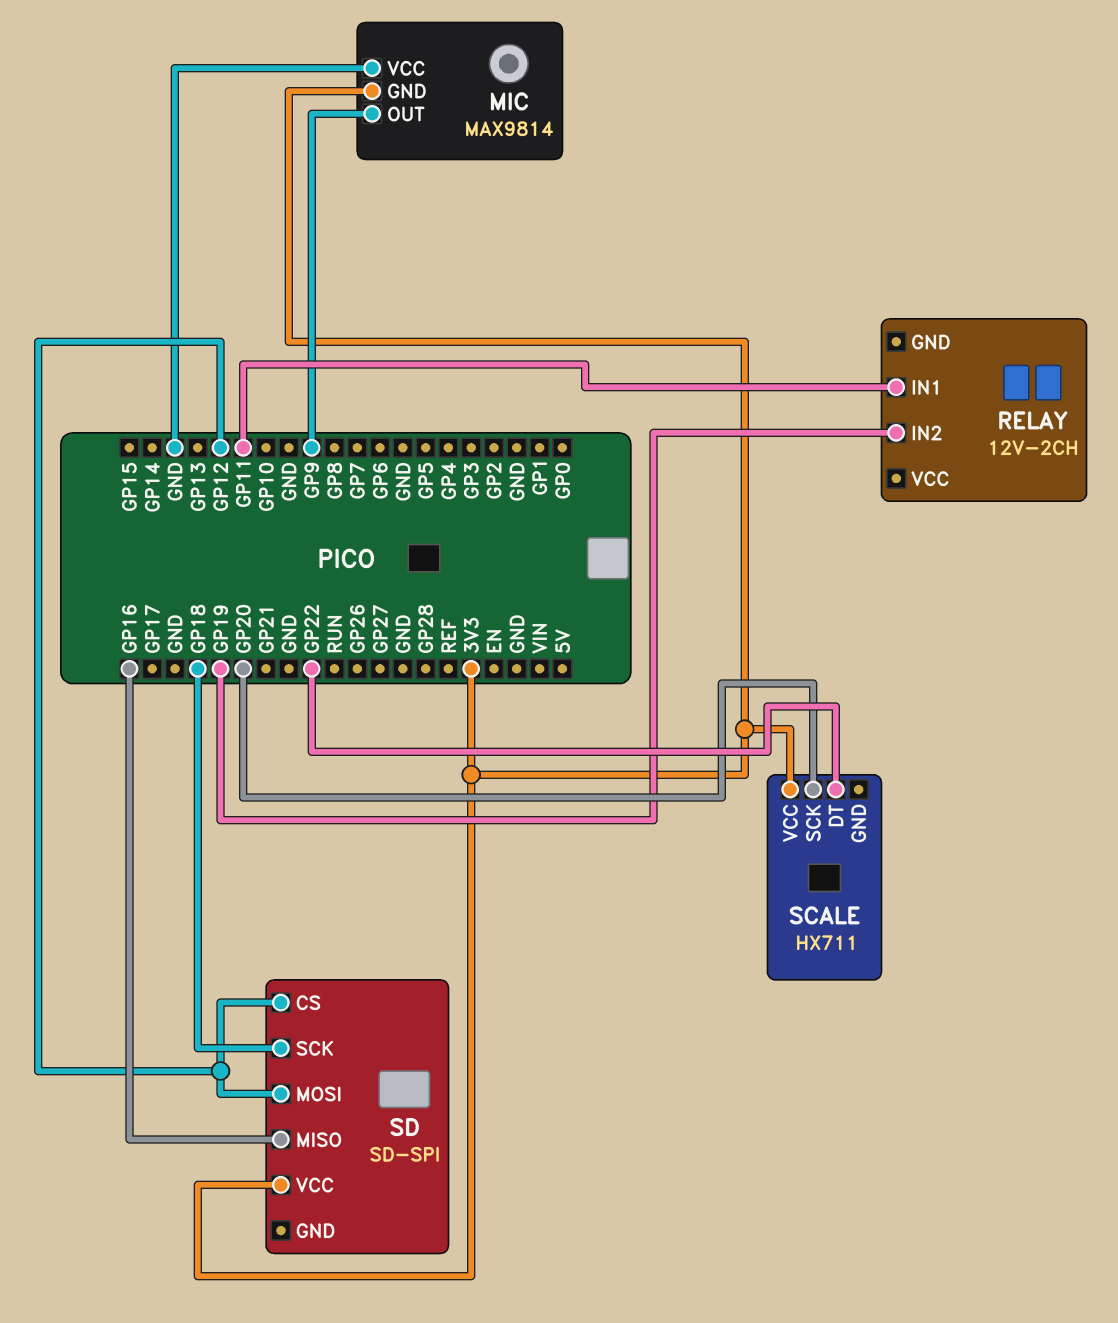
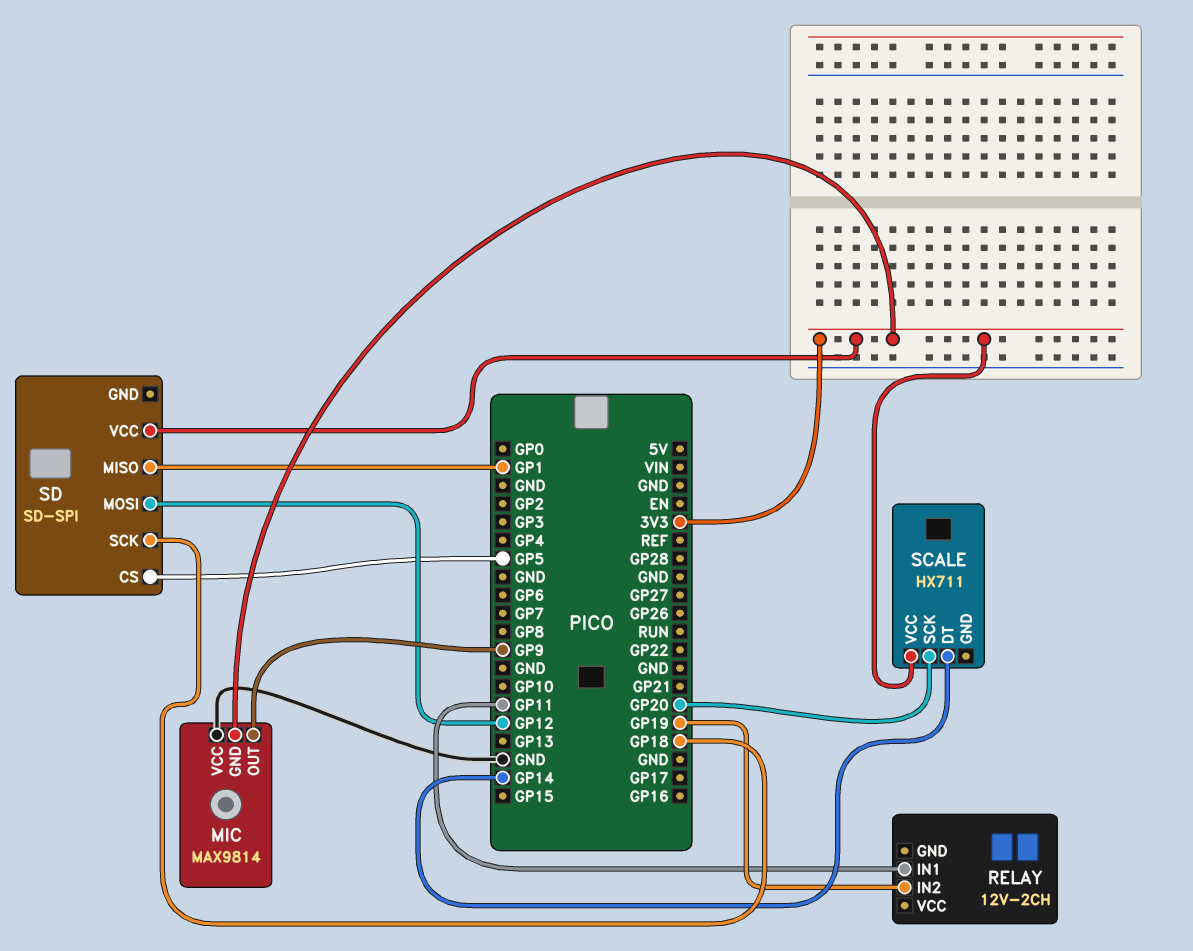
SCALE pin DT: GP22 -> GP14
SD pin CS: GP12 -> GP5
SD pin MISO: GP16 -> GP1

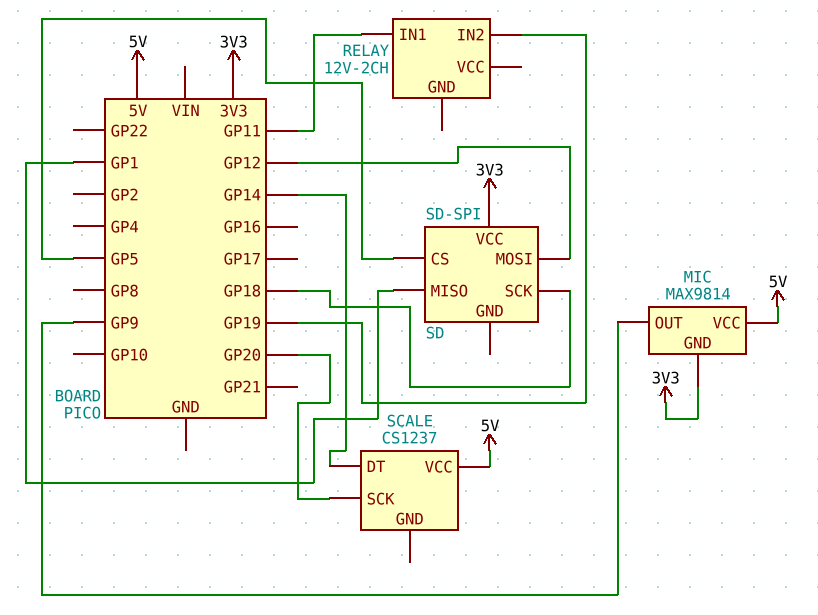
MIC pin VCC: GND -> 5V
SCALE: HX711 -> CS1237
SCALE pin VCC: 3V3 -> 5V

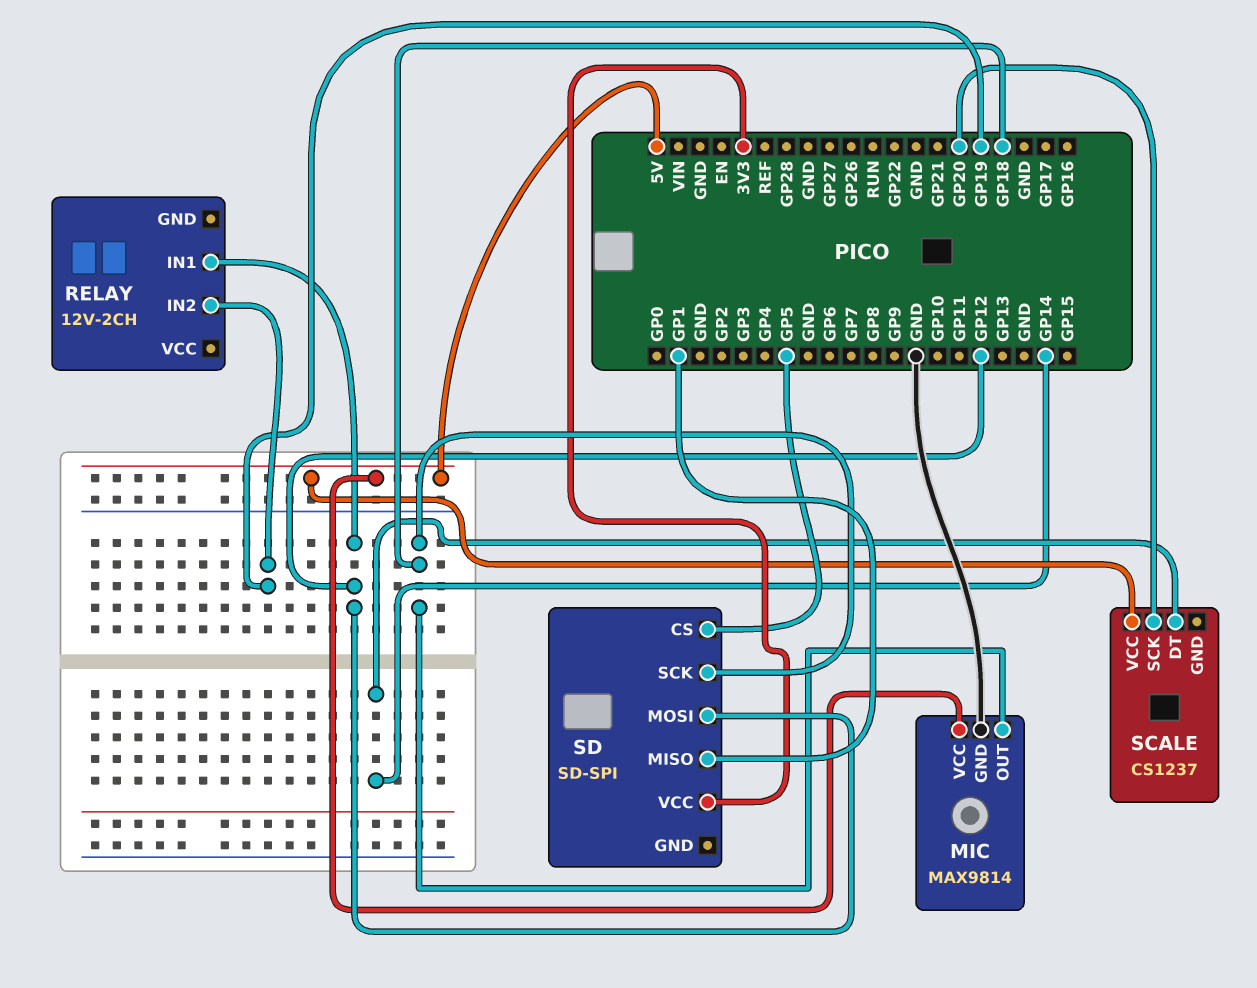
MIC pin GND: 3V3 -> GND
MIC pin OUT: GP9 -> GP18
RELAY pin IN1: GP11 -> GP12

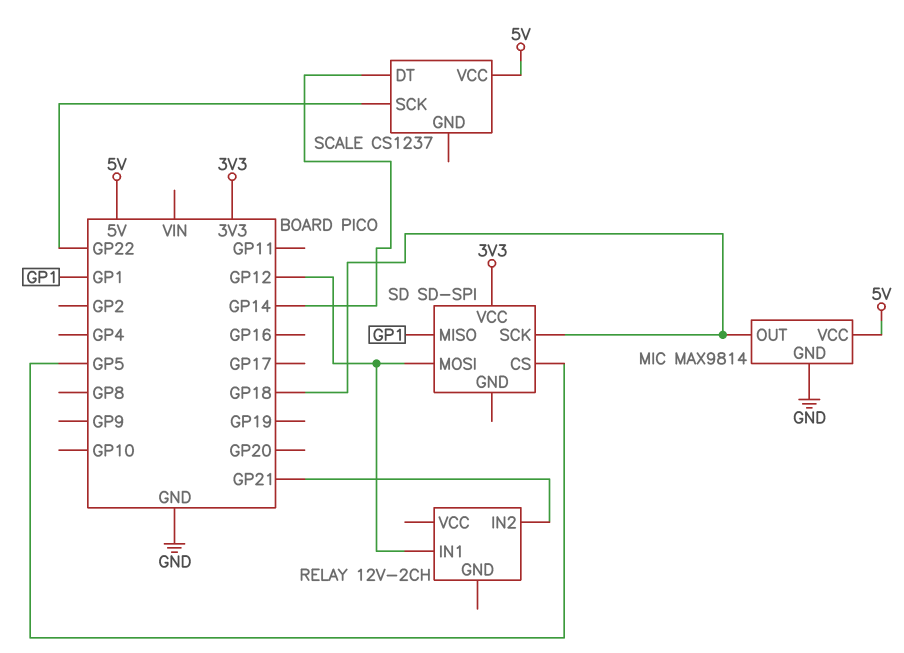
RELAY pin IN2: GP19 -> GP21
SCALE pin SCK: GP20 -> GP22

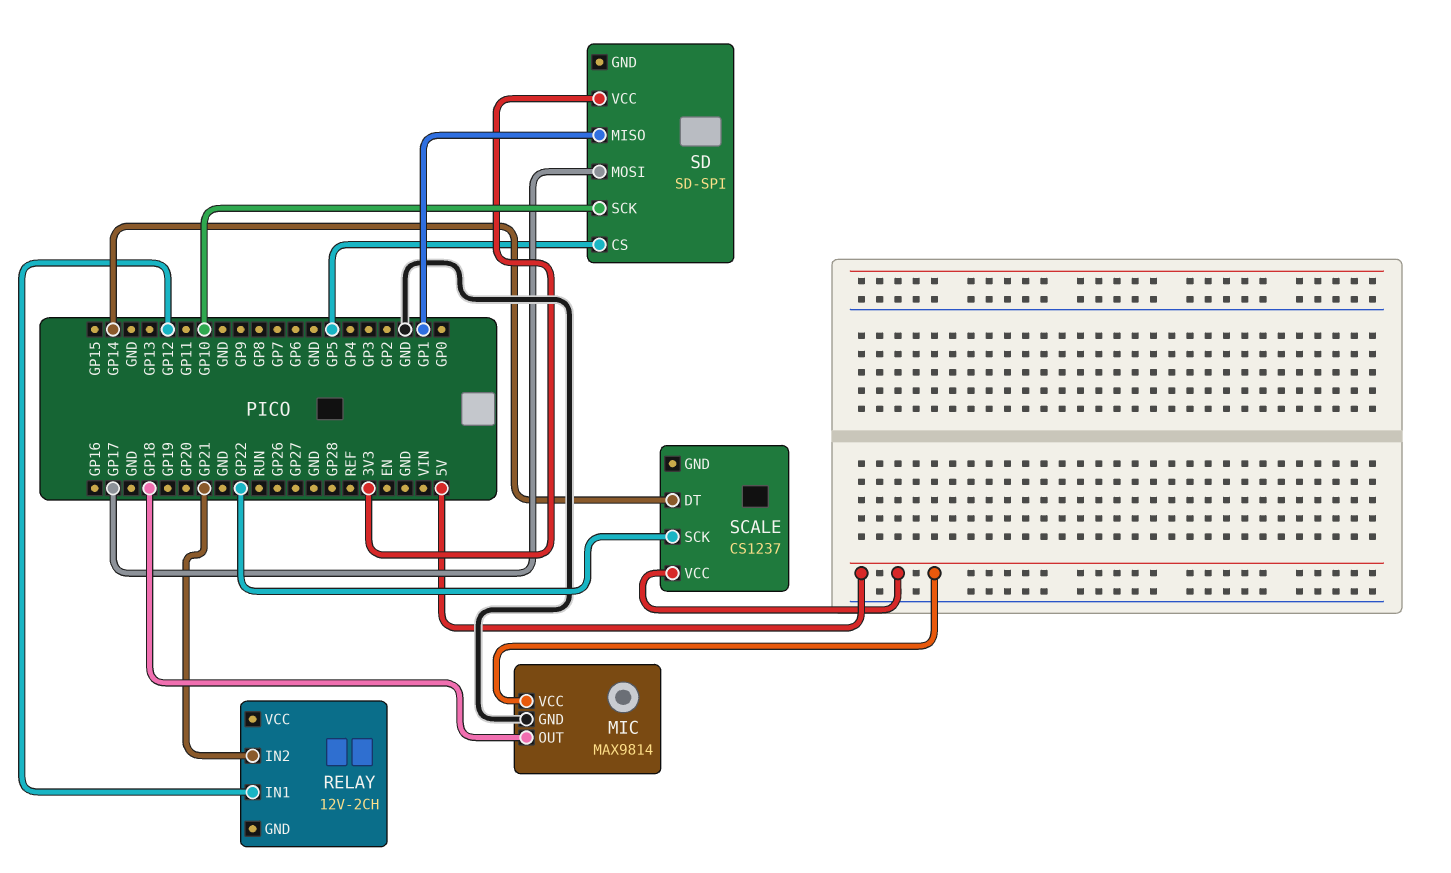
SD pin MOSI: GP12 -> GP17
SD pin SCK: GP18 -> GP10

